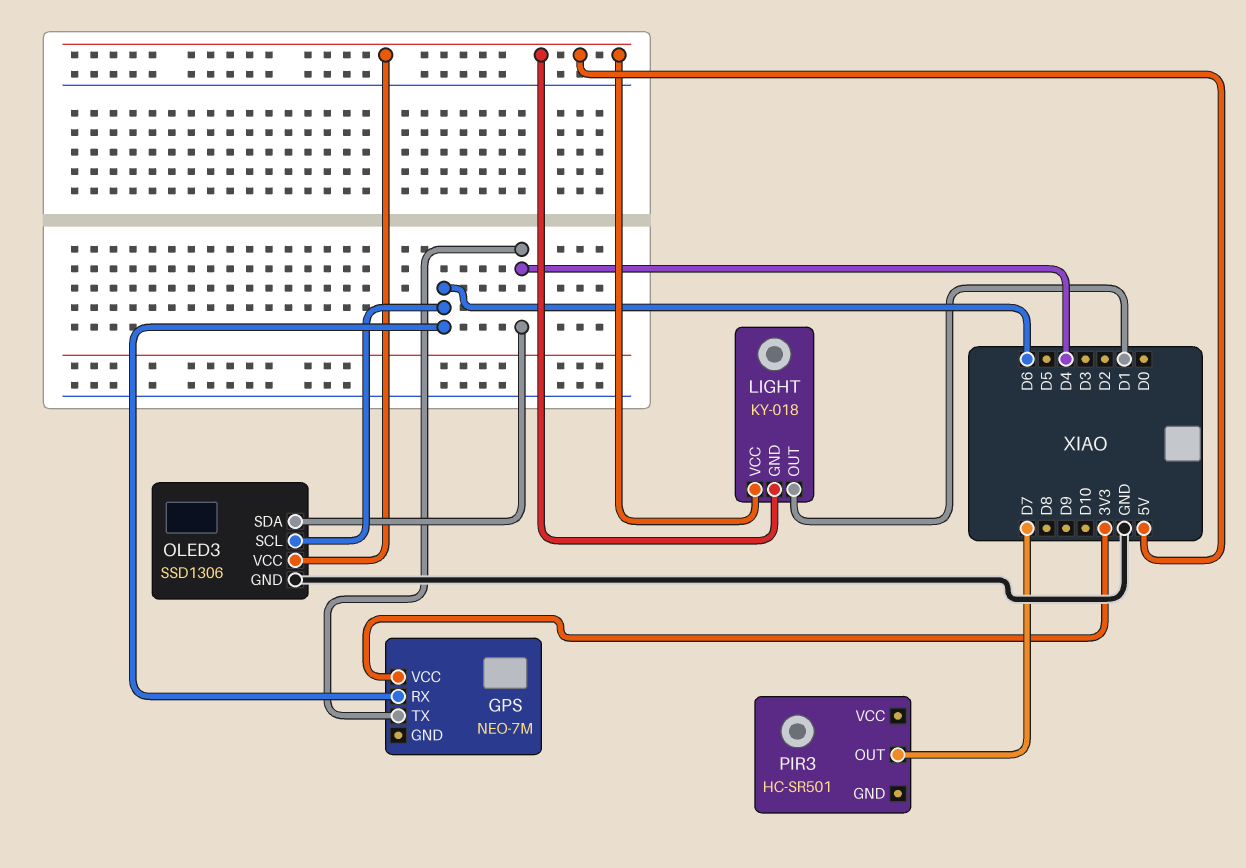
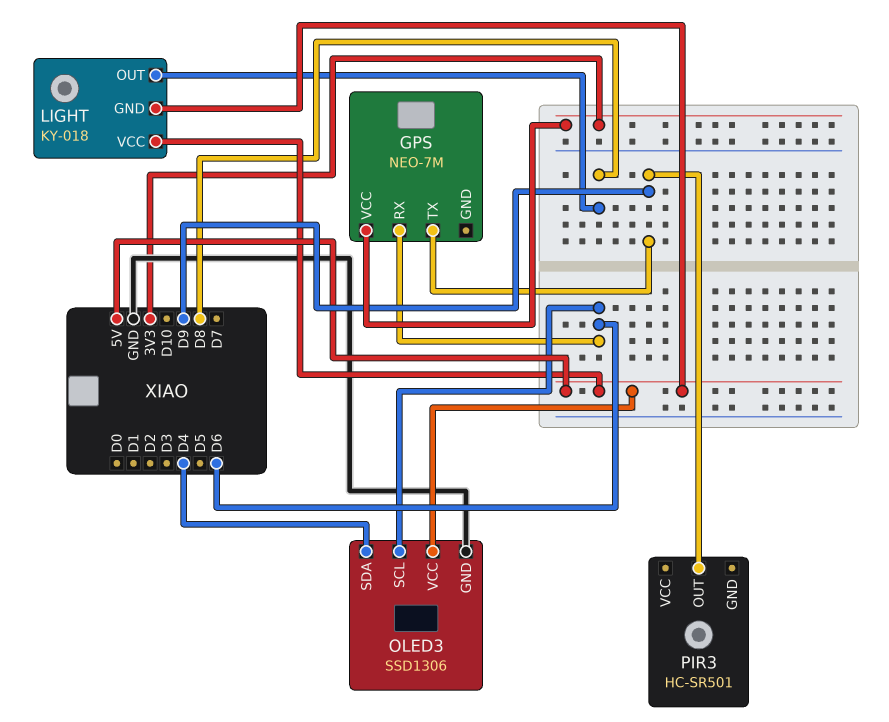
GPS pin TX: D4 -> D9
LIGHT pin OUT: D1 -> D8
PIR3 pin OUT: D7 -> D9

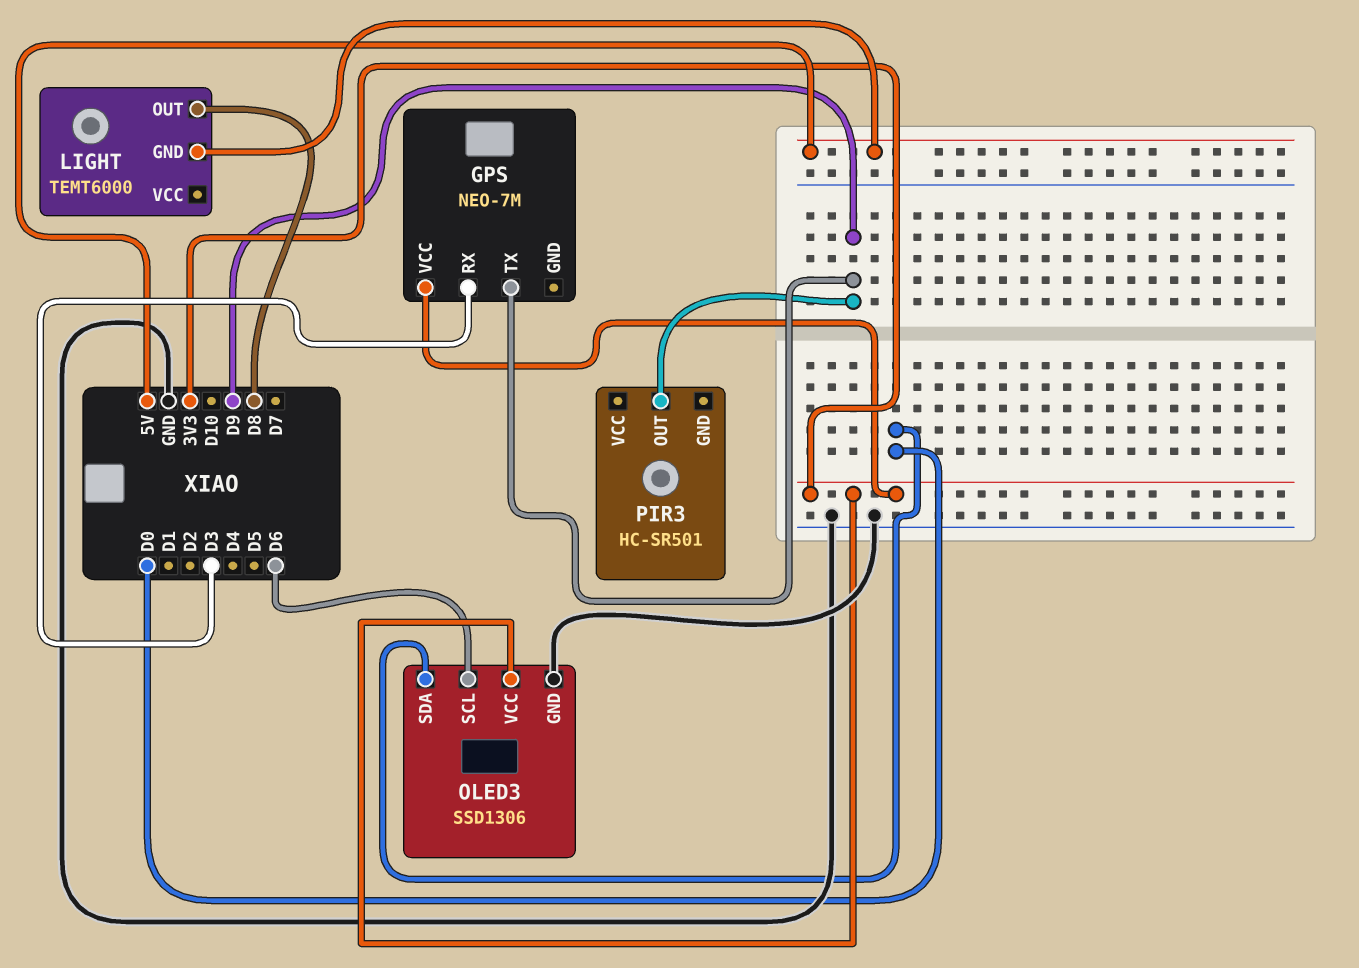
GPS pin RX: D6 -> D3
LIGHT: KY-018 -> TEMT6000
LIGHT pin VCC: 5V -> none
OLED3 pin SDA: D4 -> D0
OLED3 pin VCC: 5V -> 3V3

